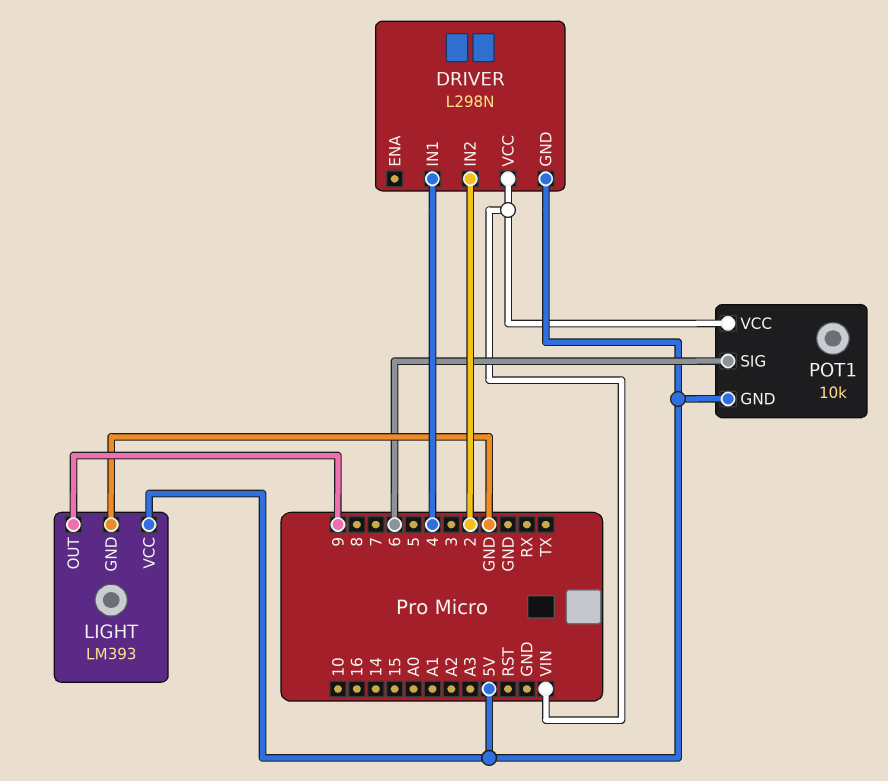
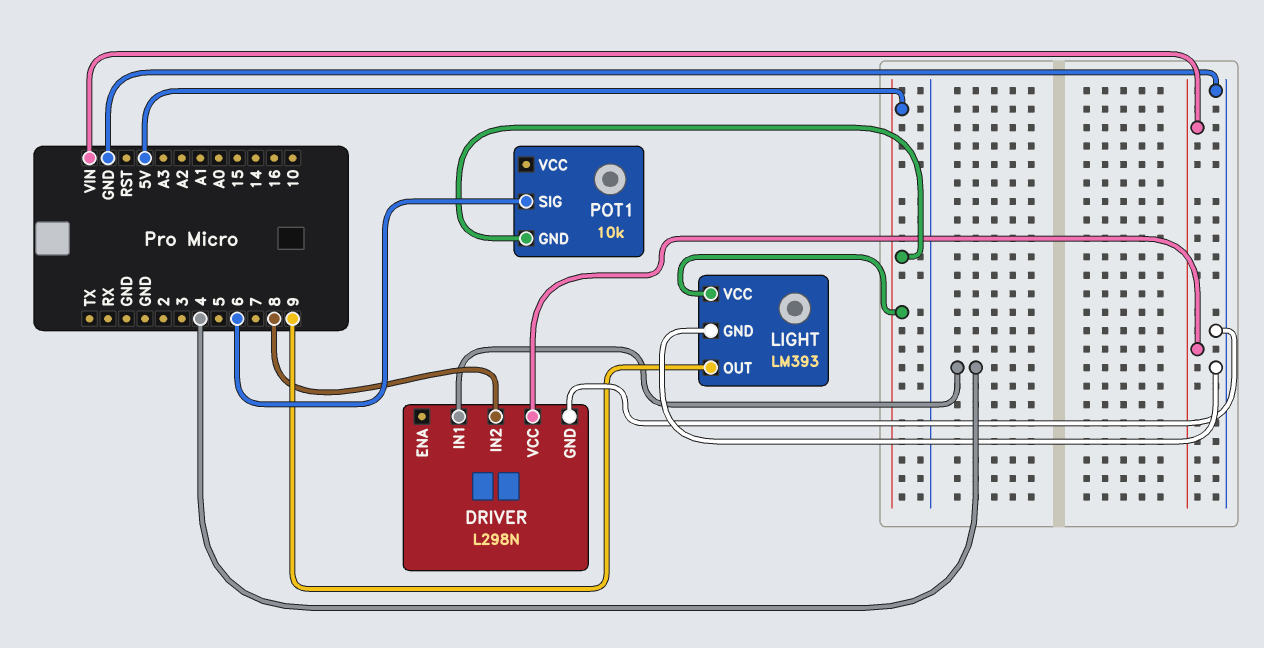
DRIVER pin GND: 5V -> GND
DRIVER pin IN2: 2 -> 8
POT1 pin VCC: VIN -> none

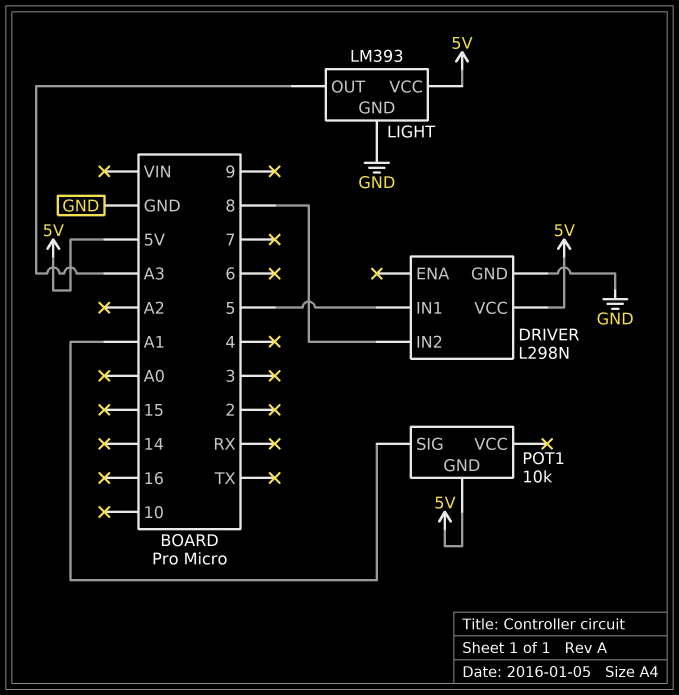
DRIVER pin IN1: 4 -> 5
DRIVER pin VCC: VIN -> 5V
LIGHT pin OUT: 9 -> A3
POT1 pin SIG: 6 -> A1

